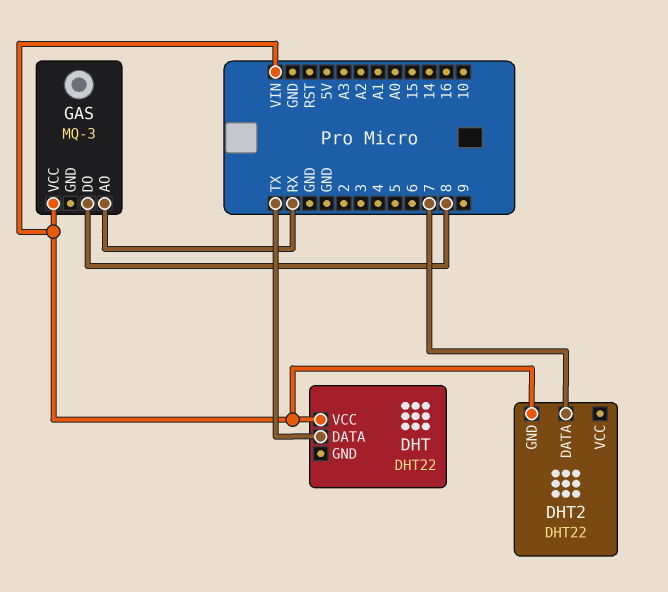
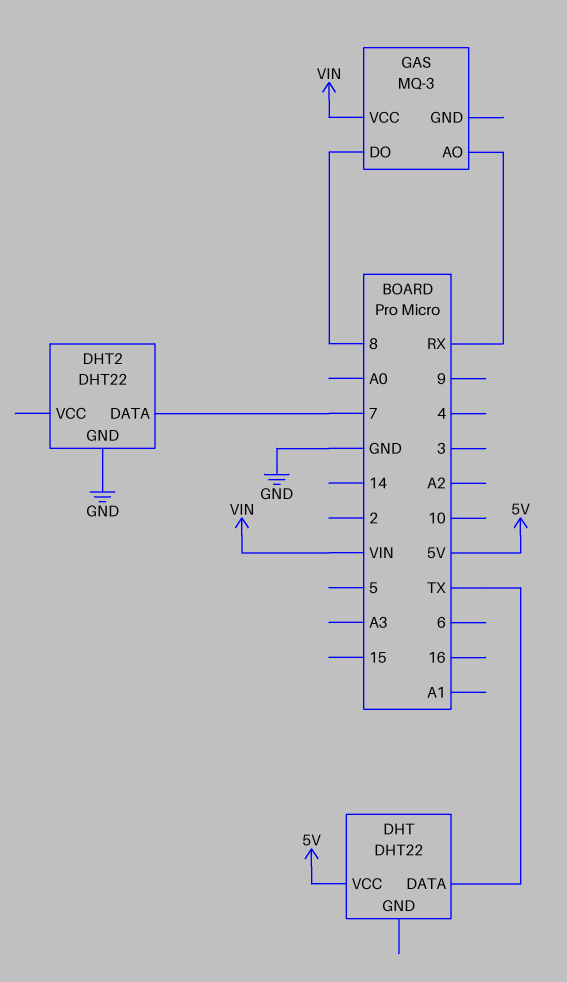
DHT pin VCC: VIN -> 5V
DHT2 pin GND: VIN -> GND

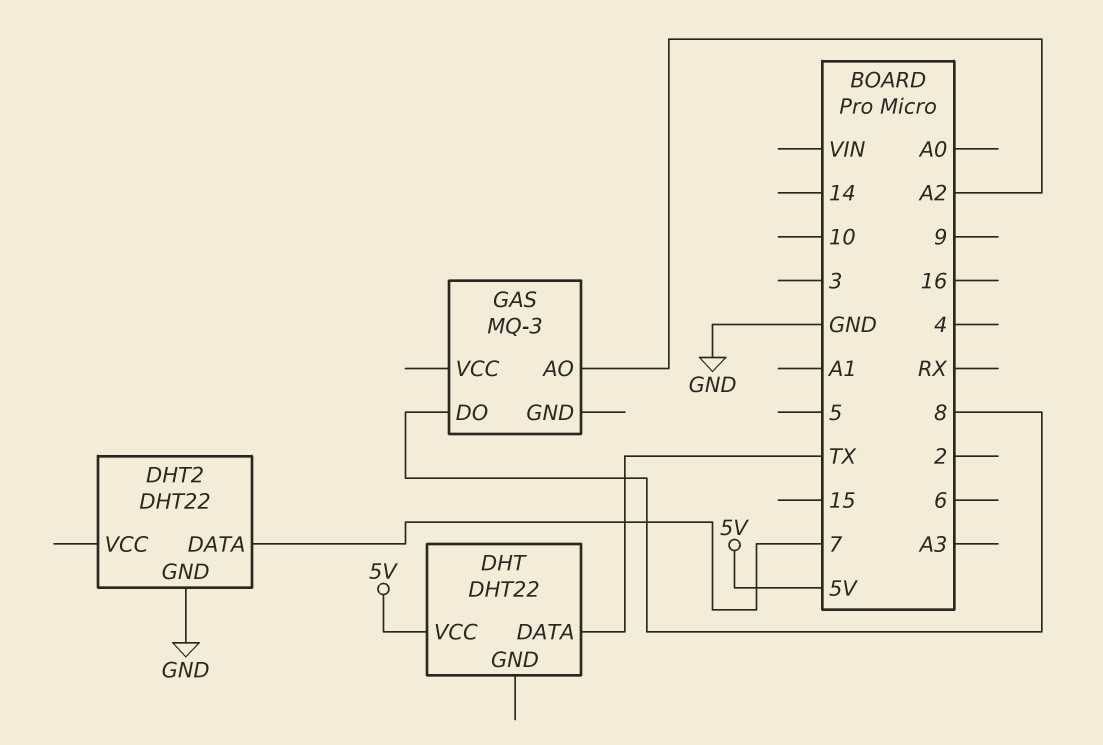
GAS pin AO: RX -> A2
GAS pin VCC: VIN -> none

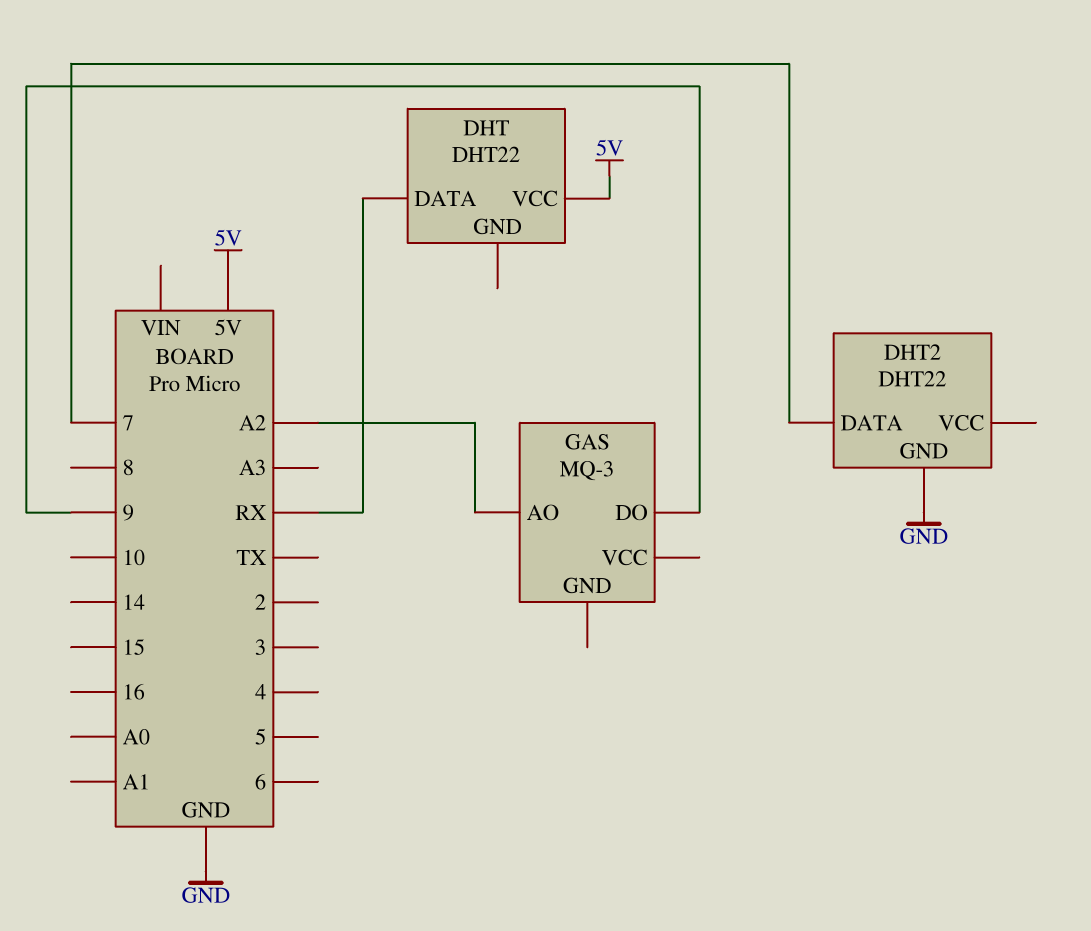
DHT pin DATA: TX -> RX
GAS pin DO: 8 -> 9

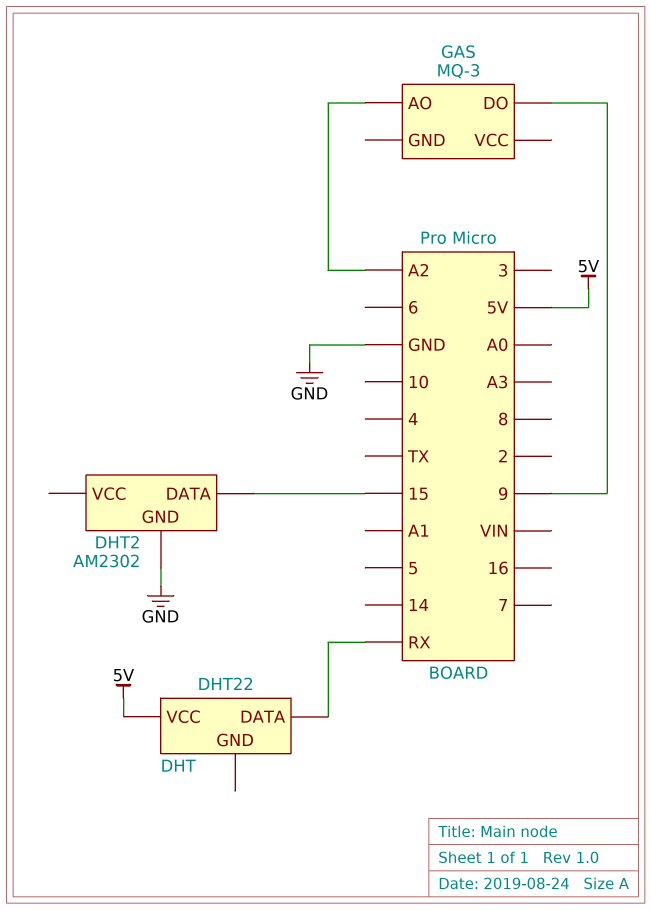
DHT2: DHT22 -> AM2302
DHT2 pin DATA: 7 -> 15

